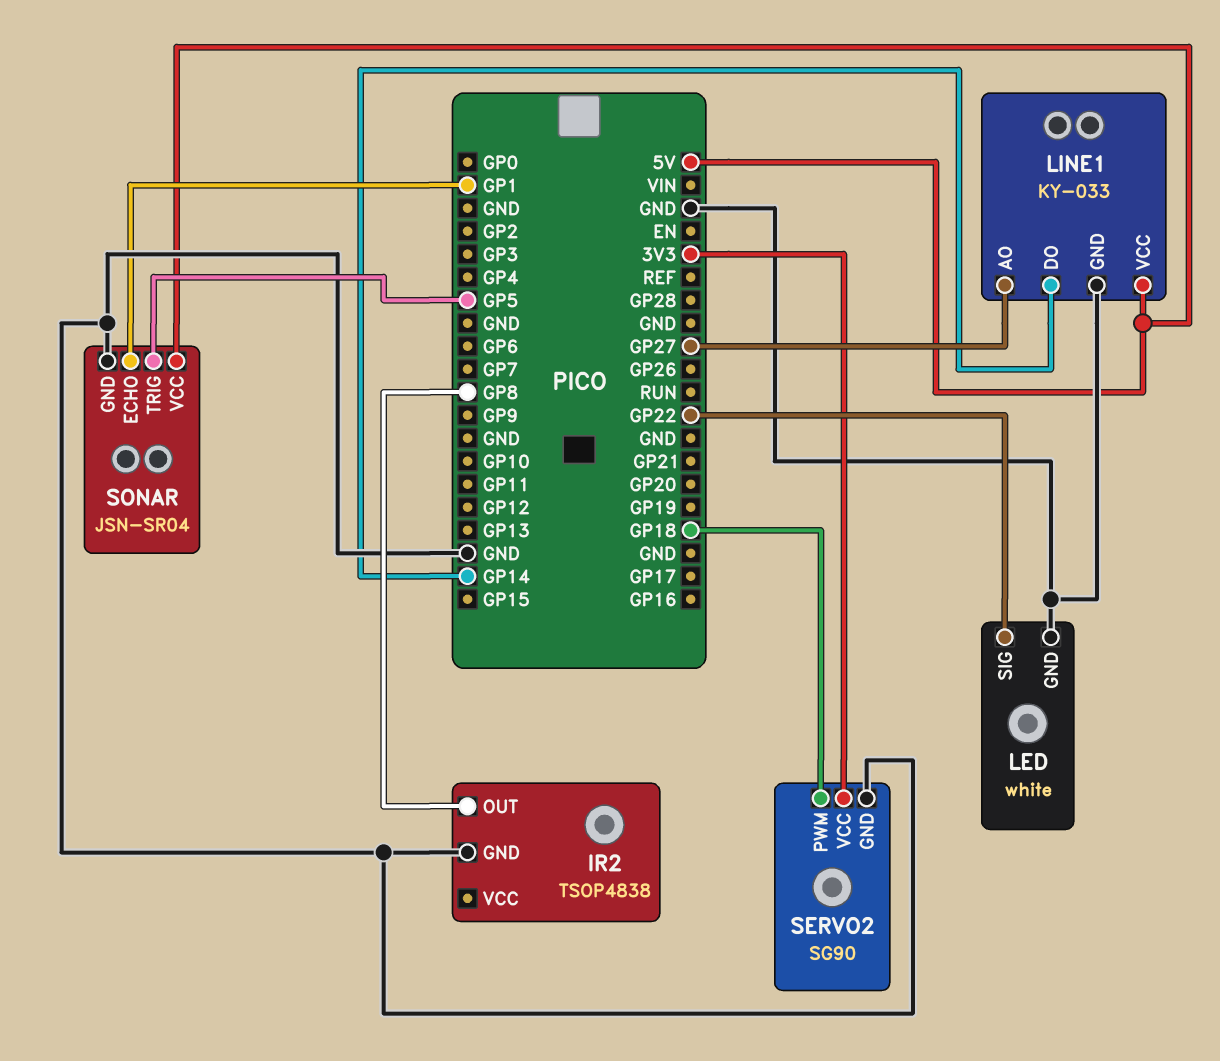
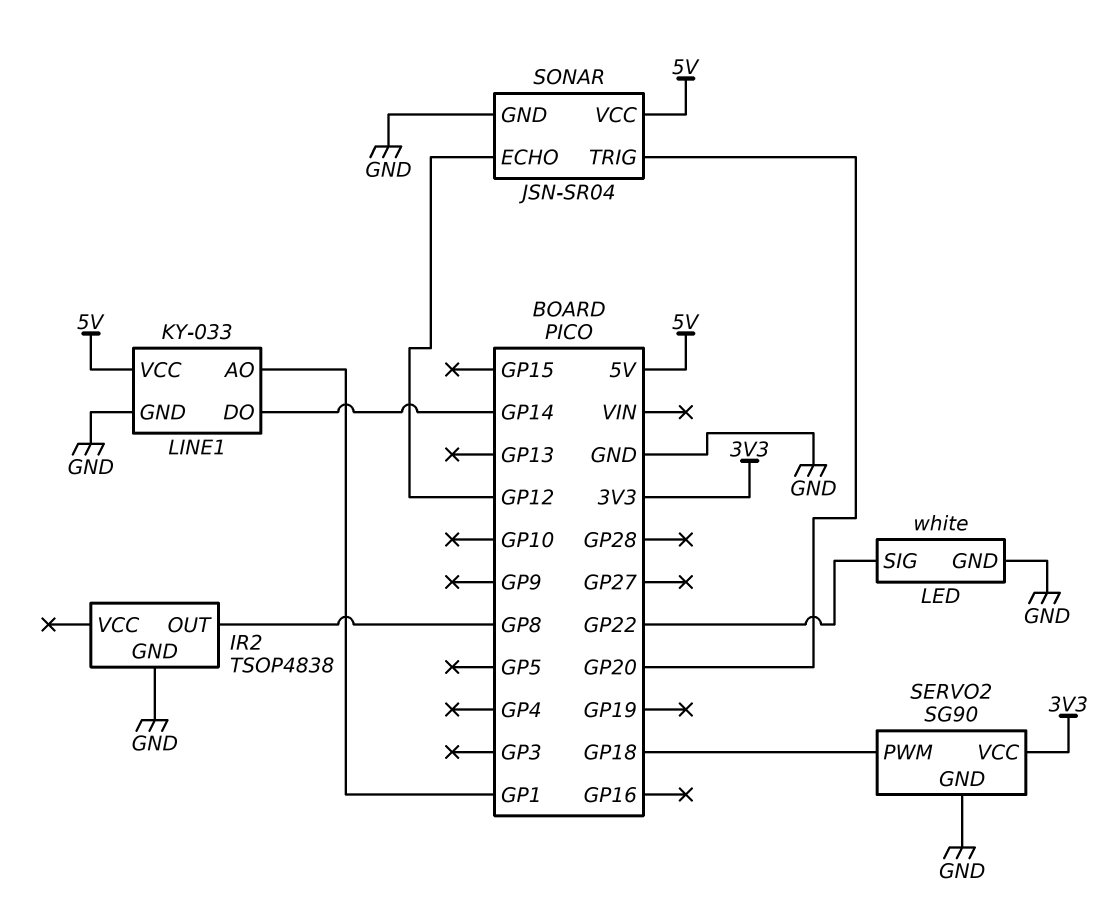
LINE1 pin AO: GP27 -> GP1
SONAR pin ECHO: GP1 -> GP12
SONAR pin TRIG: GP5 -> GP20

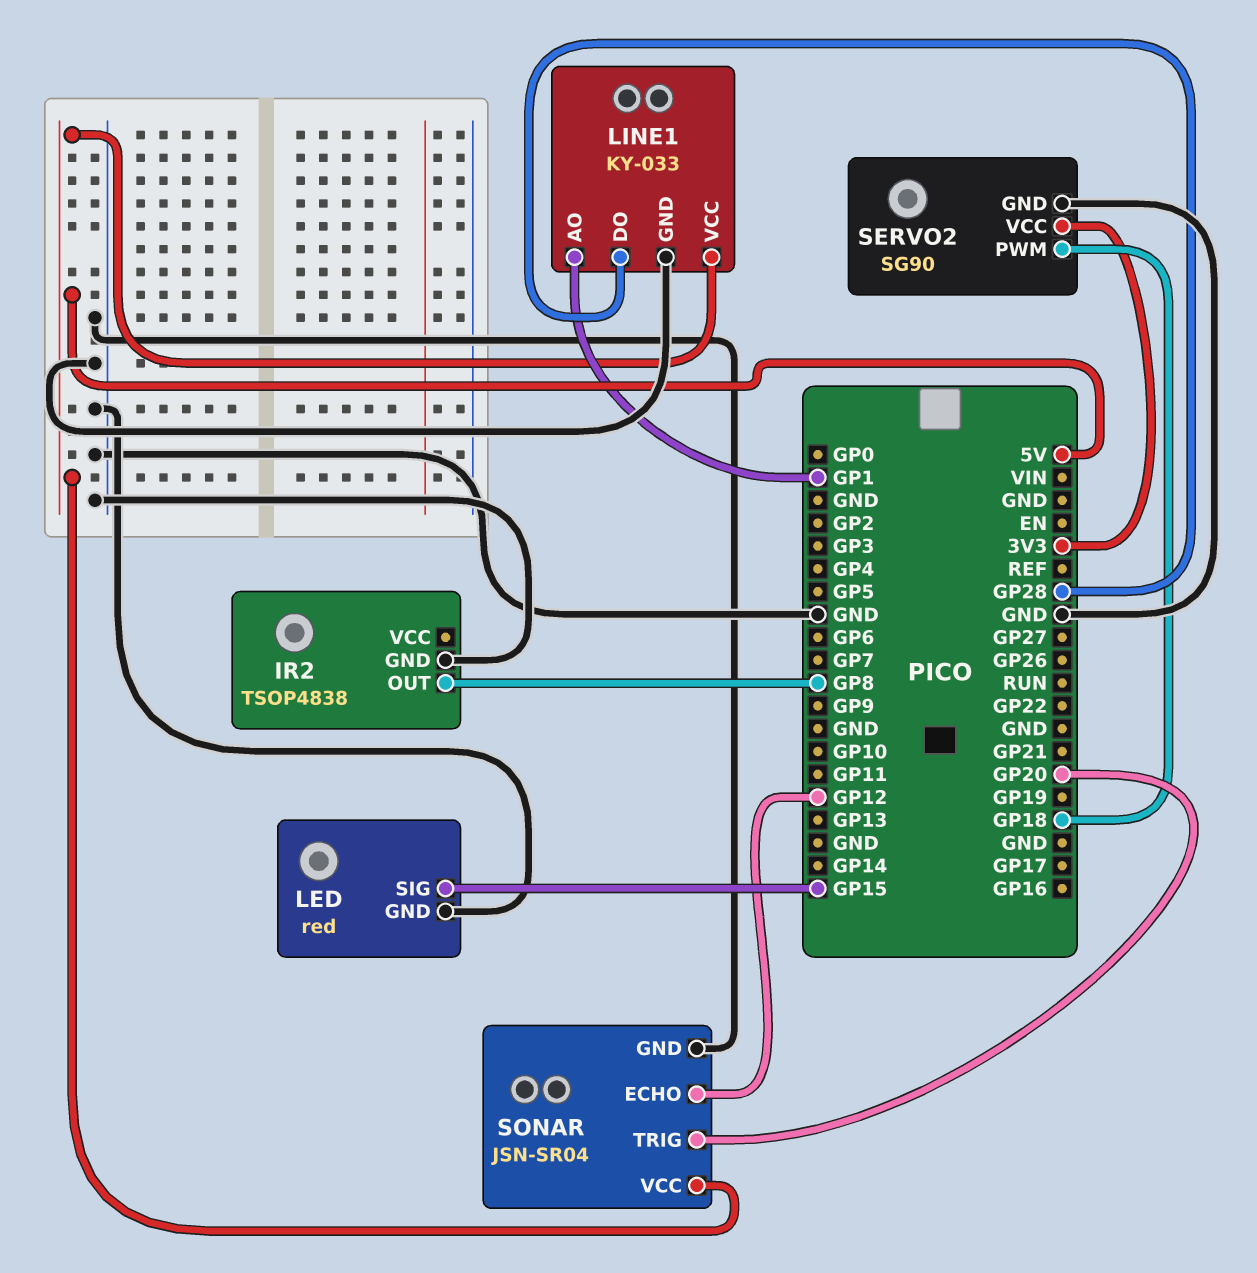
LED: white -> red
LED pin SIG: GP22 -> GP15
LINE1 pin DO: GP14 -> GP28

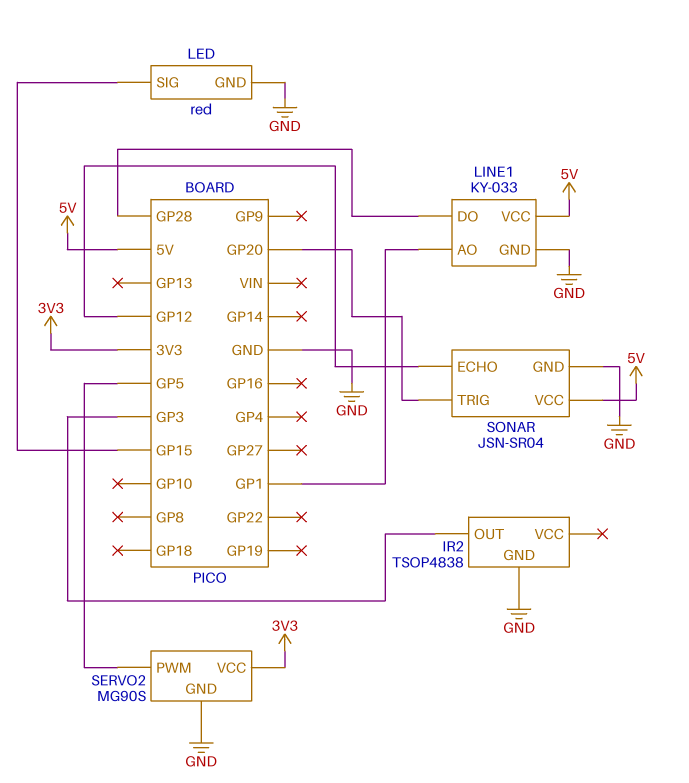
IR2 pin OUT: GP8 -> GP3
SERVO2: SG90 -> MG90S
SERVO2 pin PWM: GP18 -> GP5

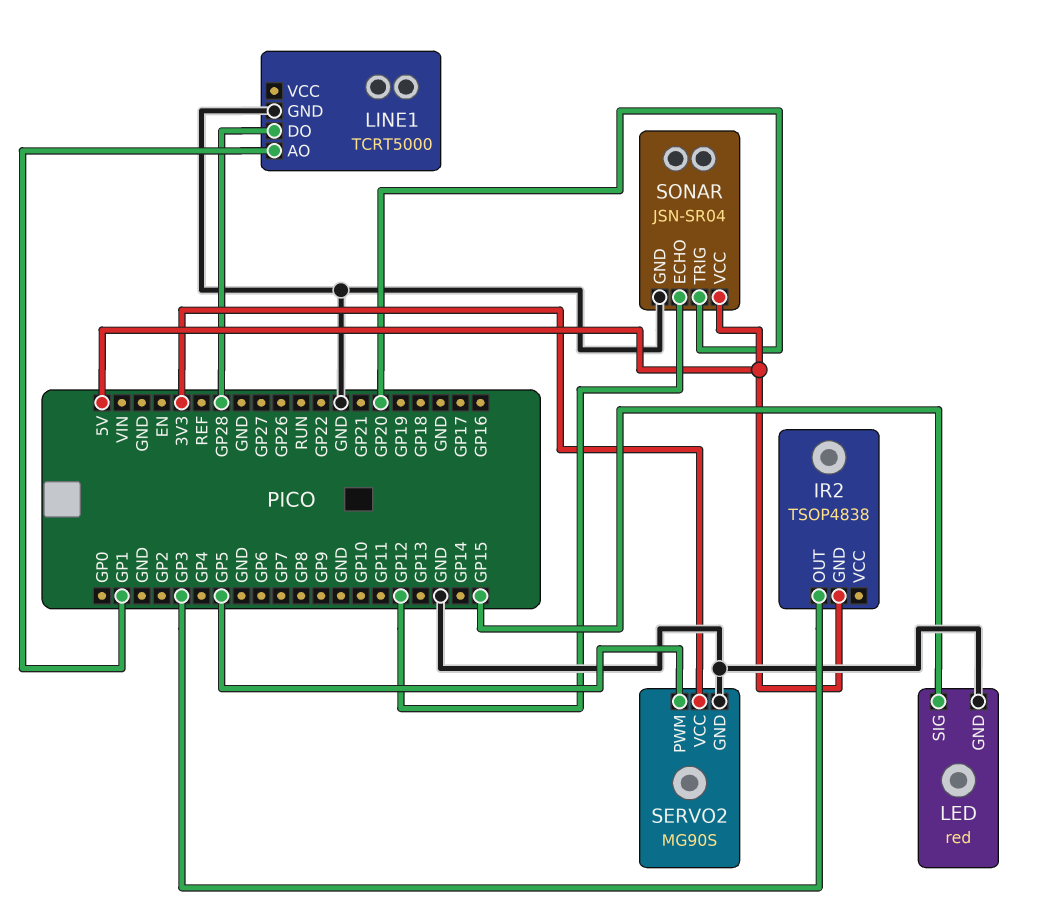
IR2 pin GND: GND -> 5V
LINE1: KY-033 -> TCRT5000
LINE1 pin VCC: 5V -> none

